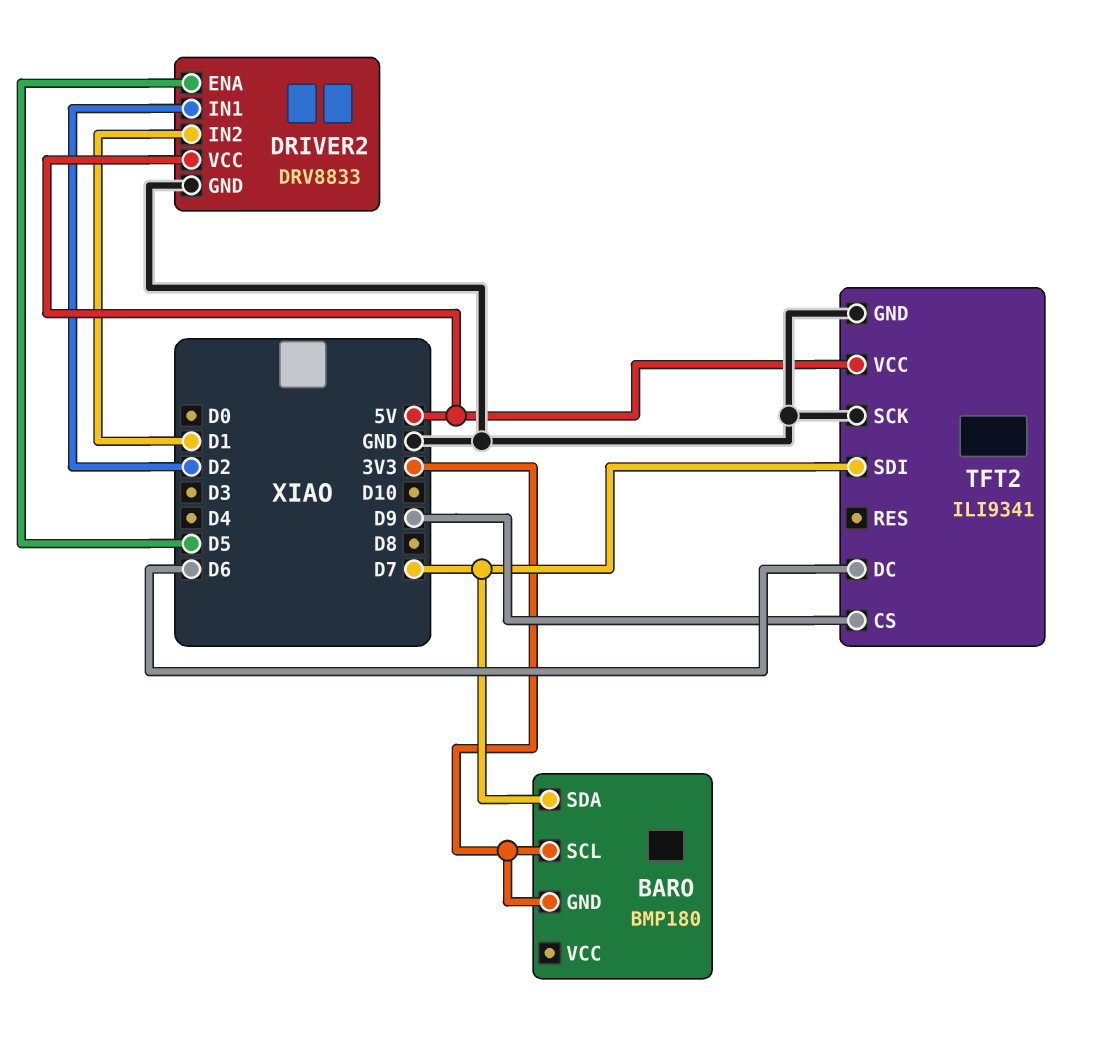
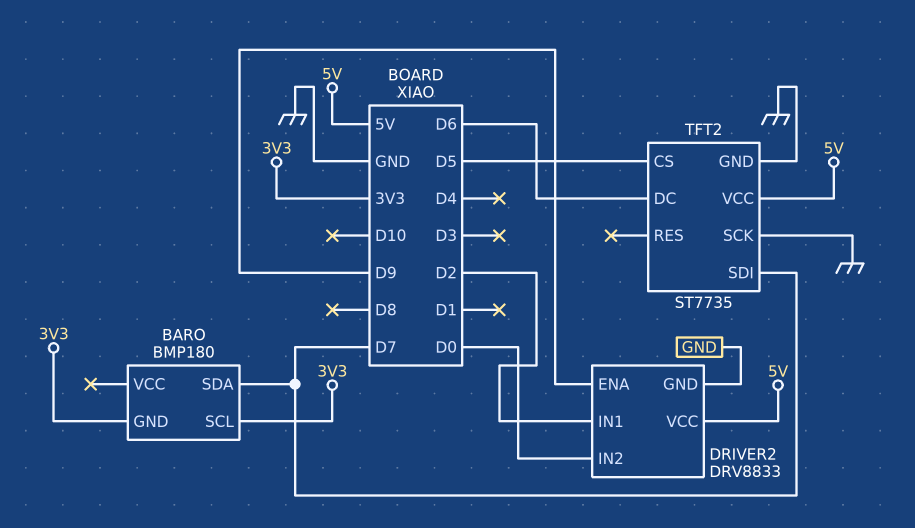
DRIVER2 pin ENA: D5 -> D9
DRIVER2 pin IN2: D1 -> D0
TFT2: ILI9341 -> ST7735
TFT2 pin CS: D9 -> D5

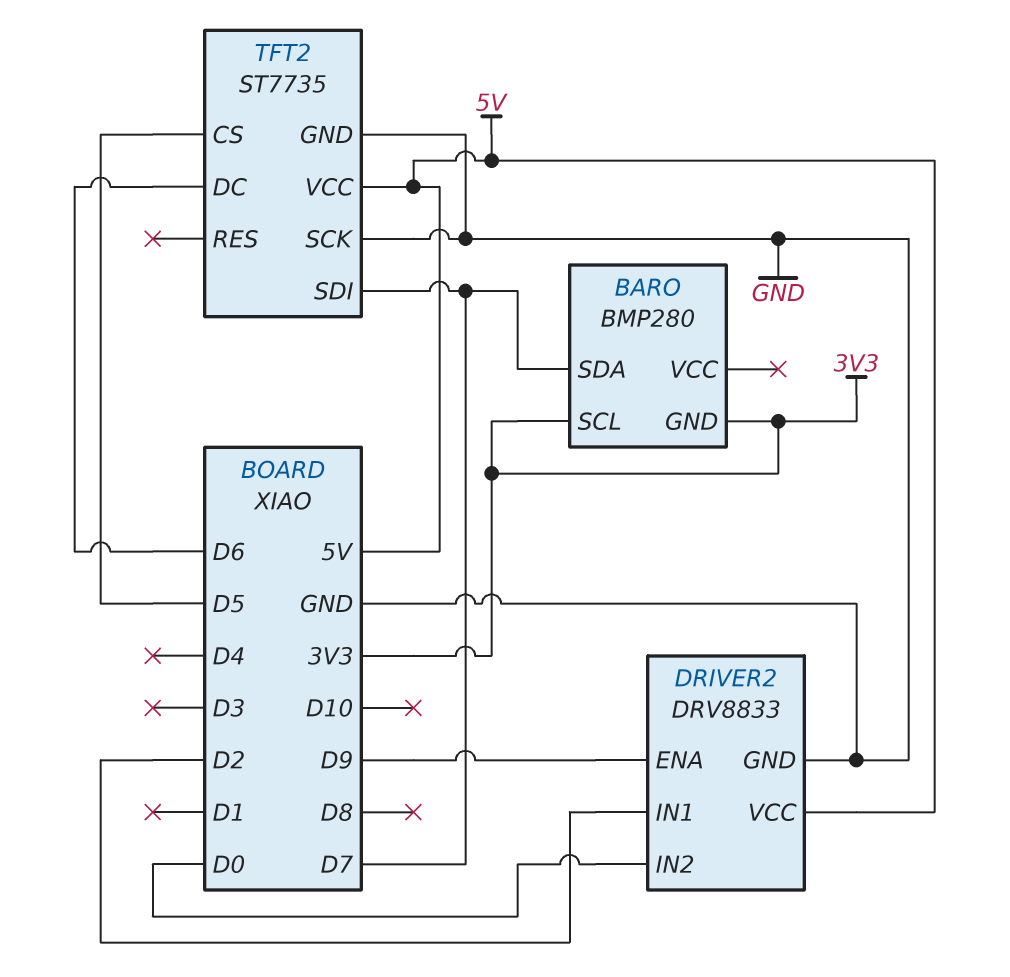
BARO: BMP180 -> BMP280

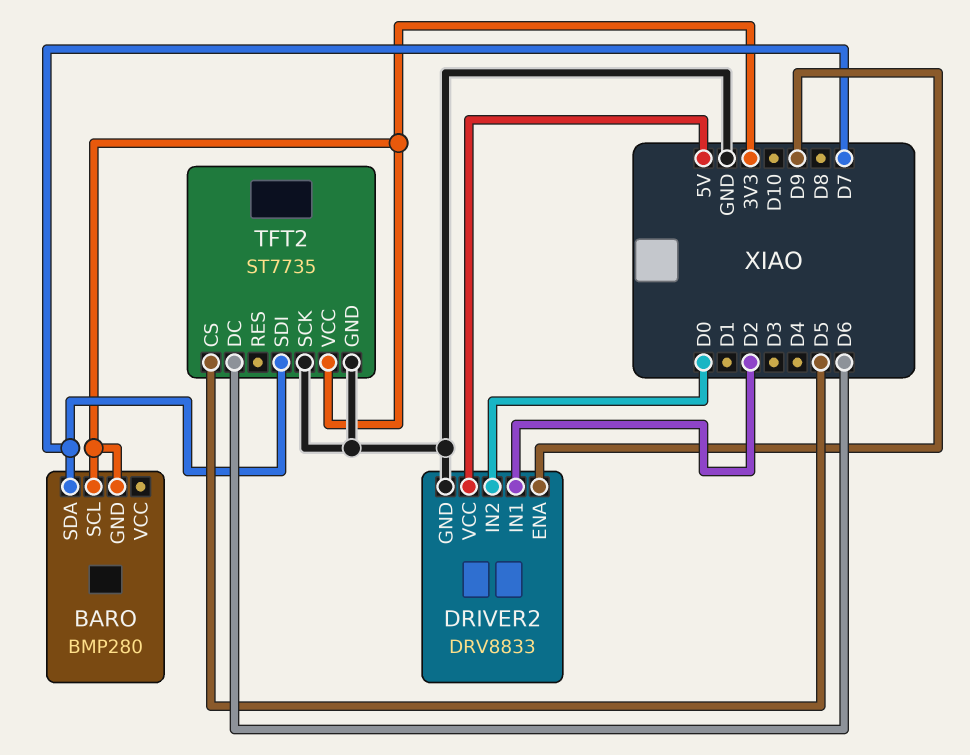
TFT2 pin VCC: 5V -> 3V3

